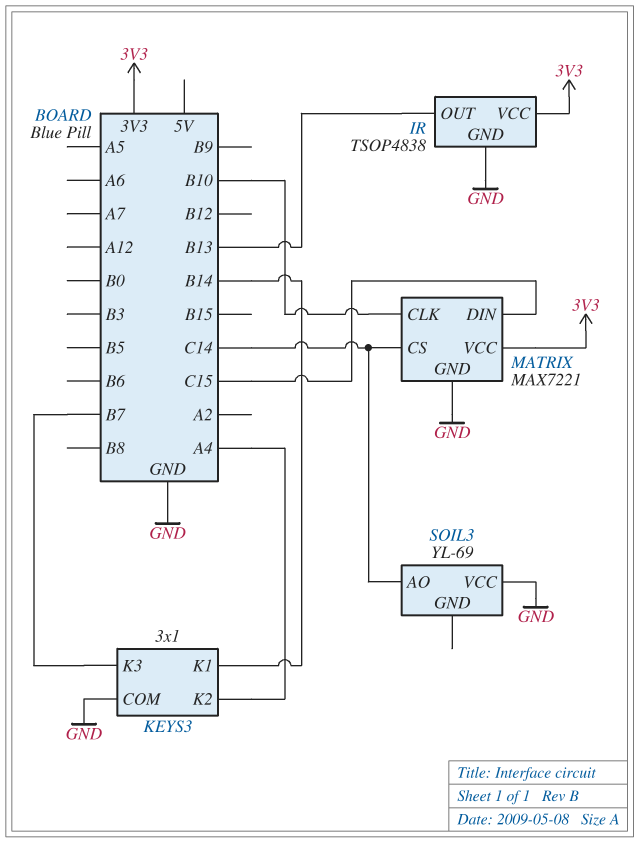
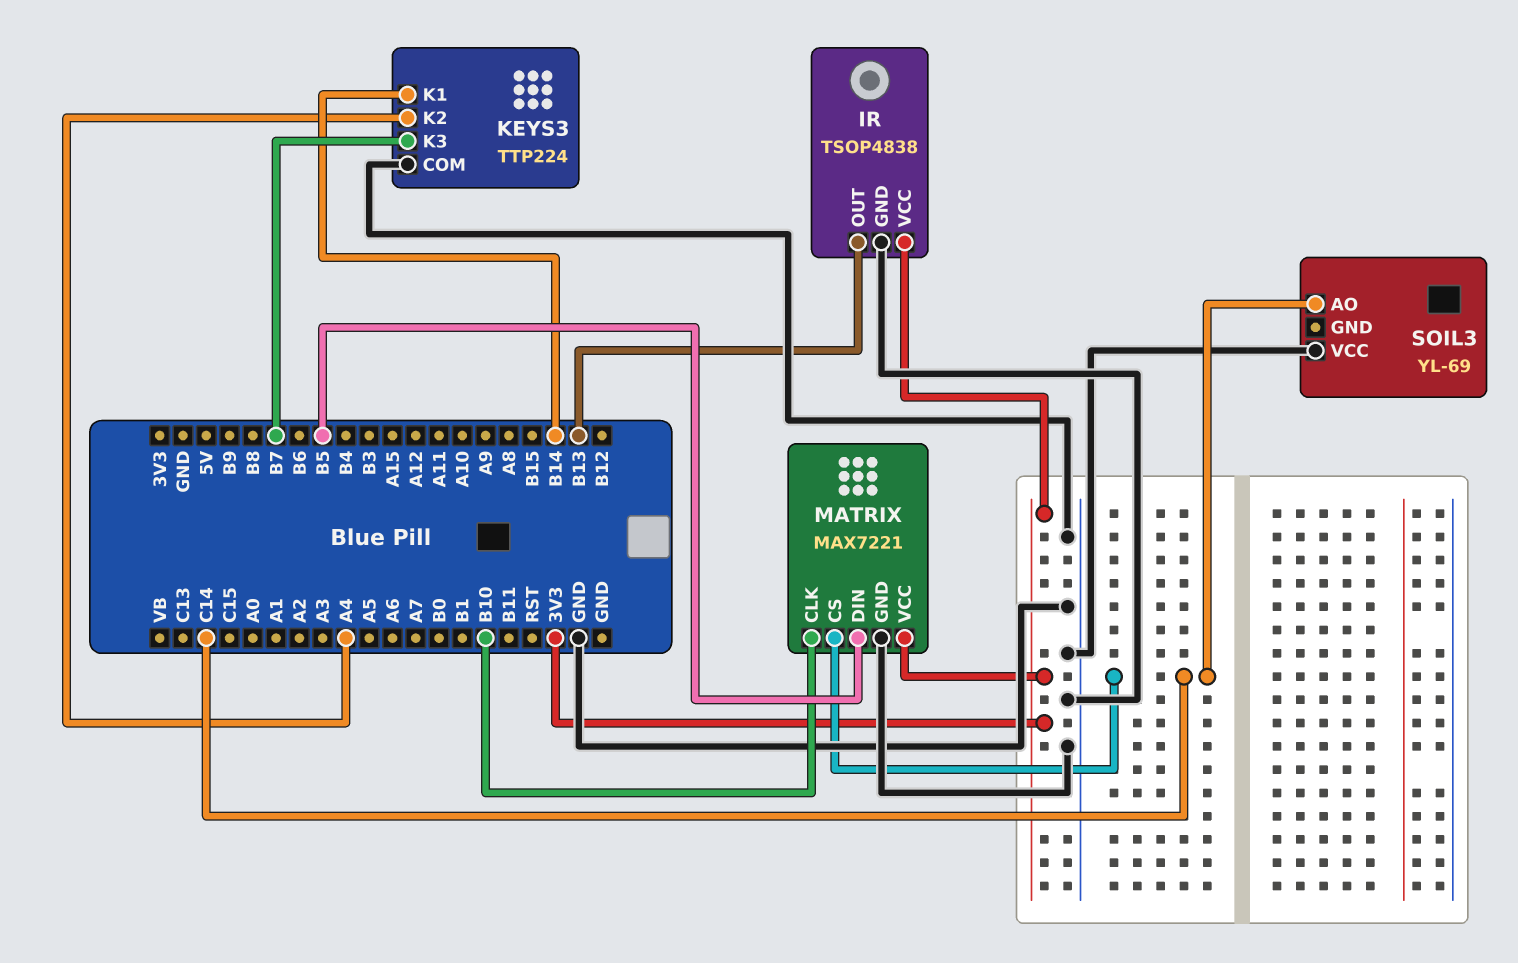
KEYS3: 3x1 -> TTP224
MATRIX pin DIN: C15 -> B5

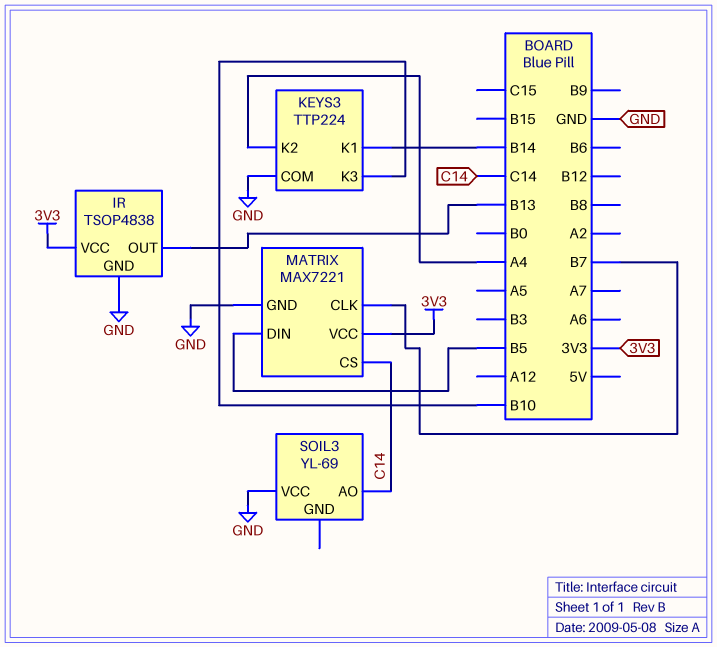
KEYS3 pin K3: B7 -> B10
MATRIX pin CLK: B10 -> B7

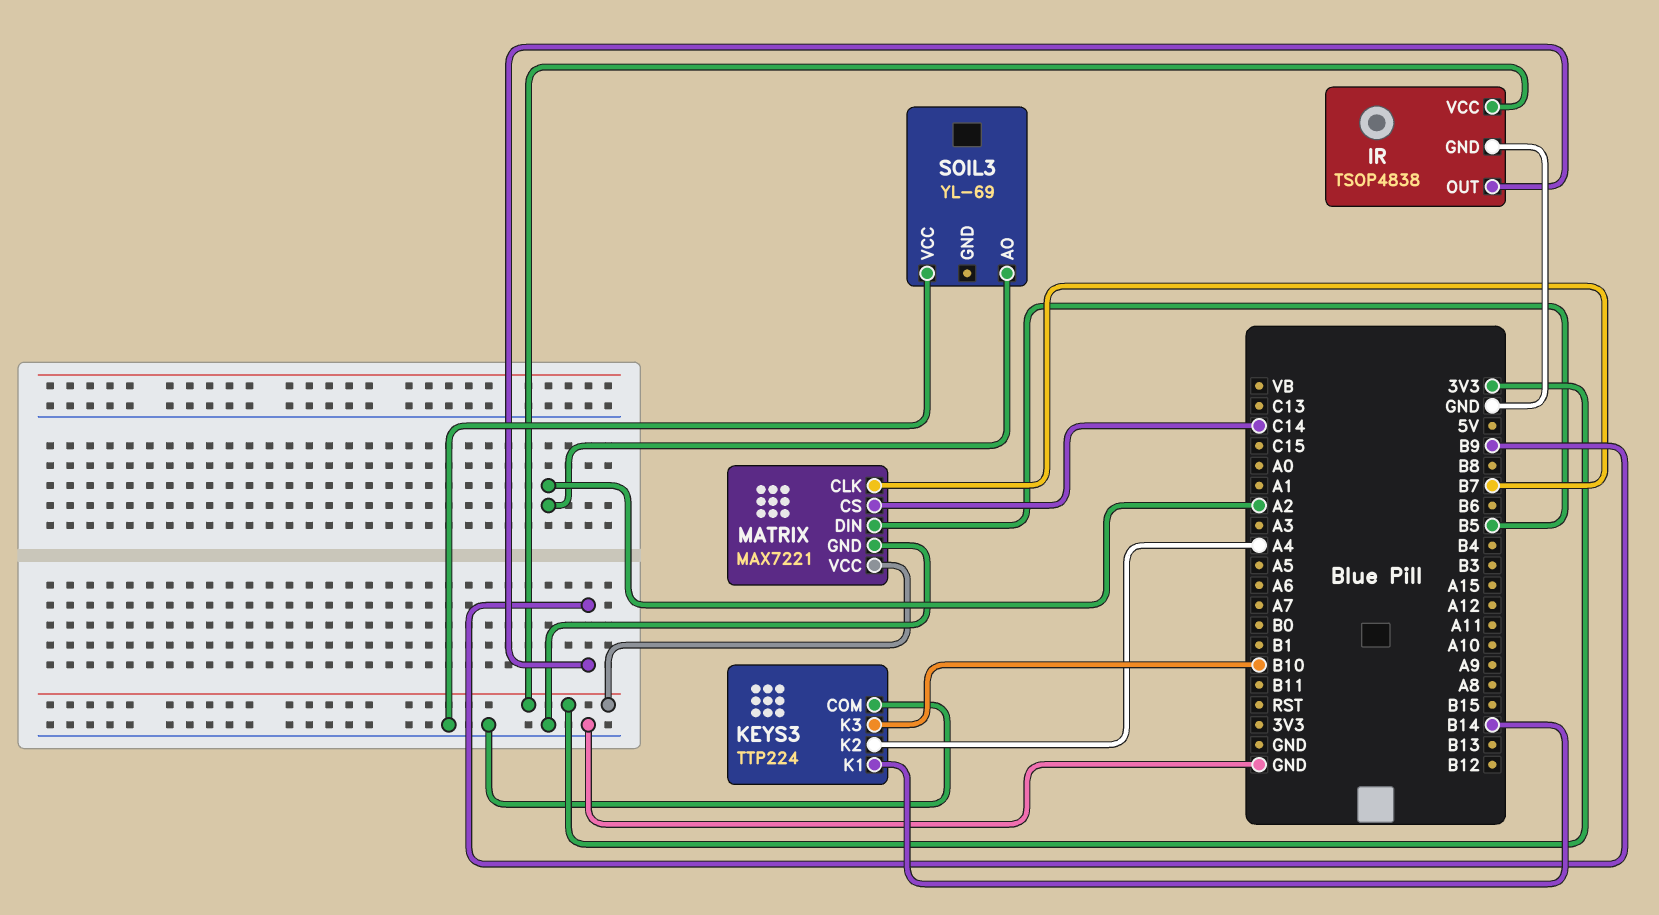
IR pin OUT: B13 -> B9
SOIL3 pin AO: C14 -> A2

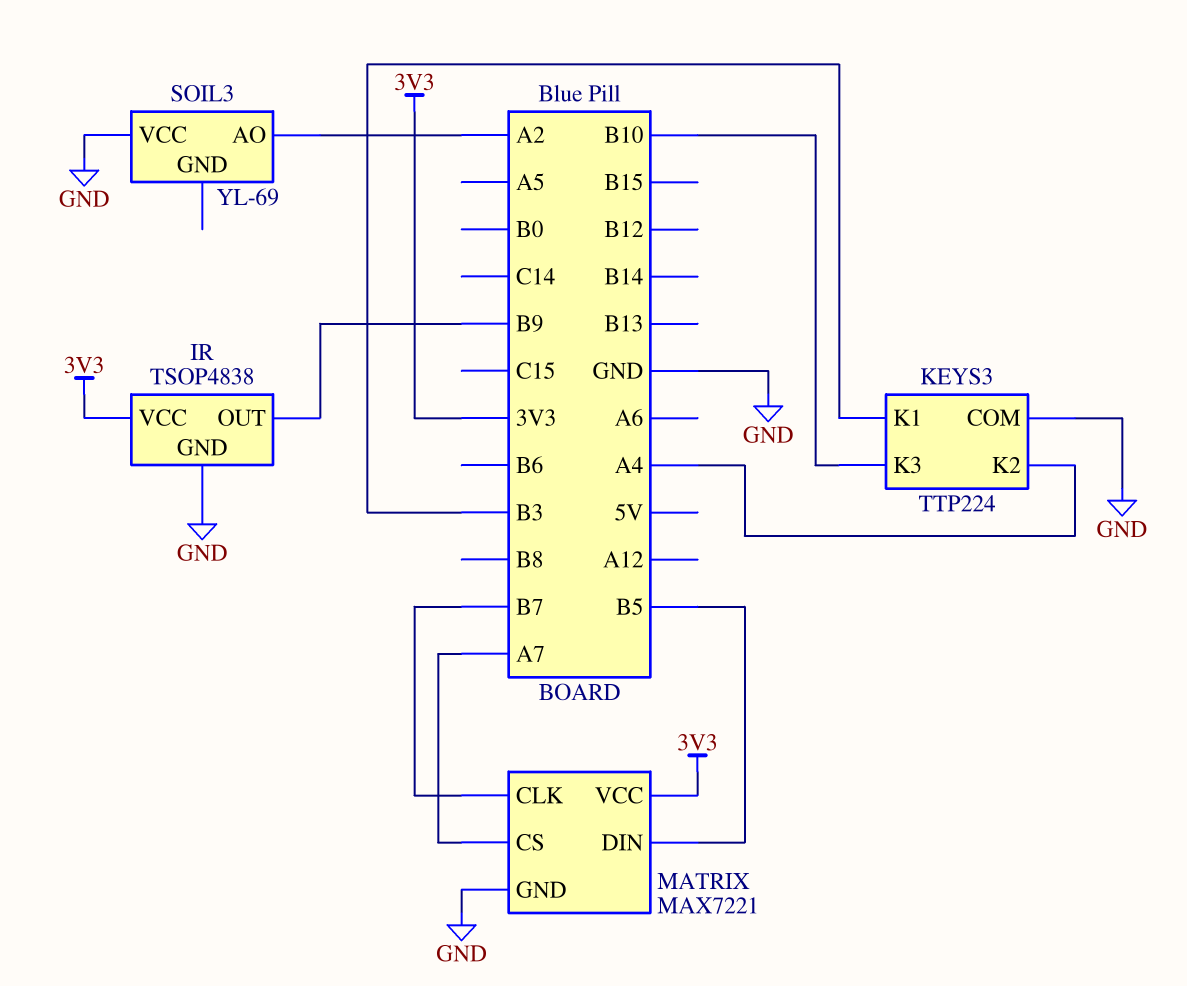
KEYS3 pin K1: B14 -> B3
MATRIX pin CS: C14 -> A7

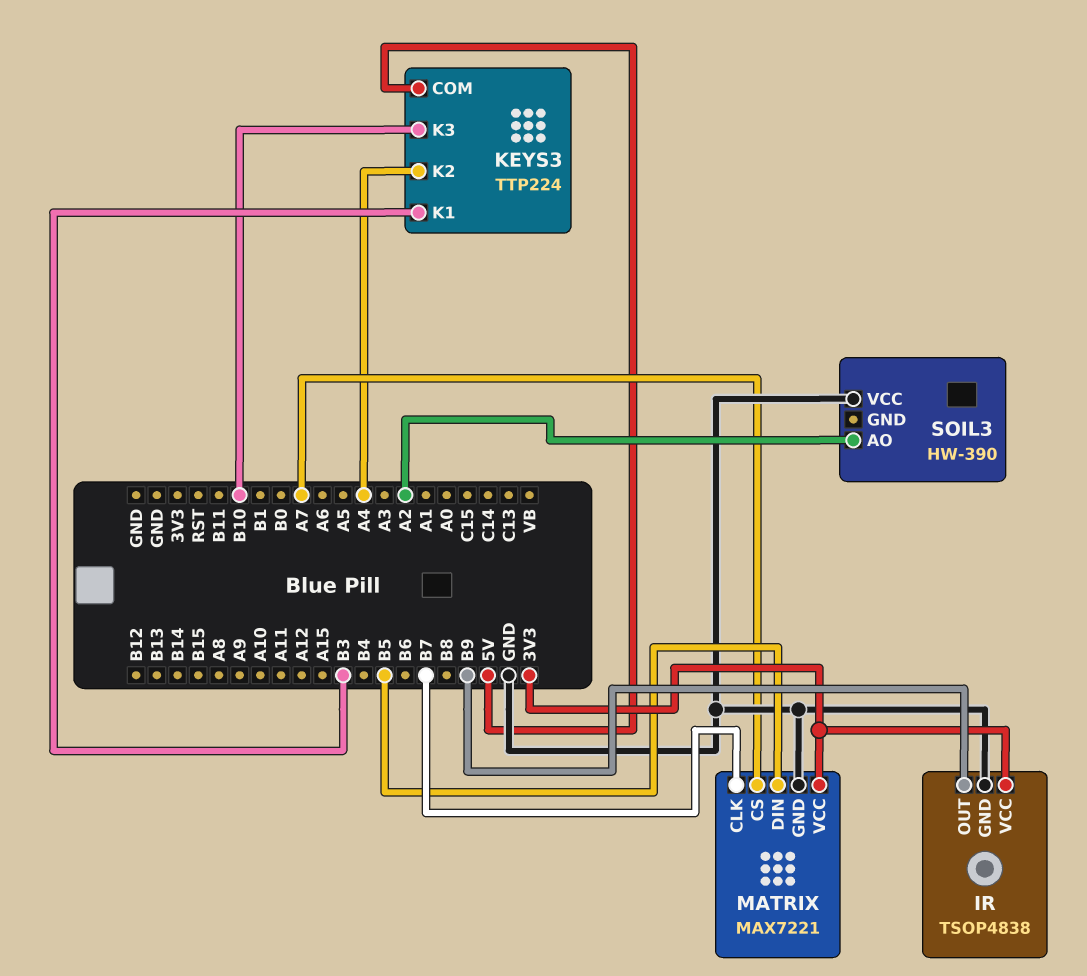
KEYS3 pin COM: GND -> 5V
SOIL3: YL-69 -> HW-390

